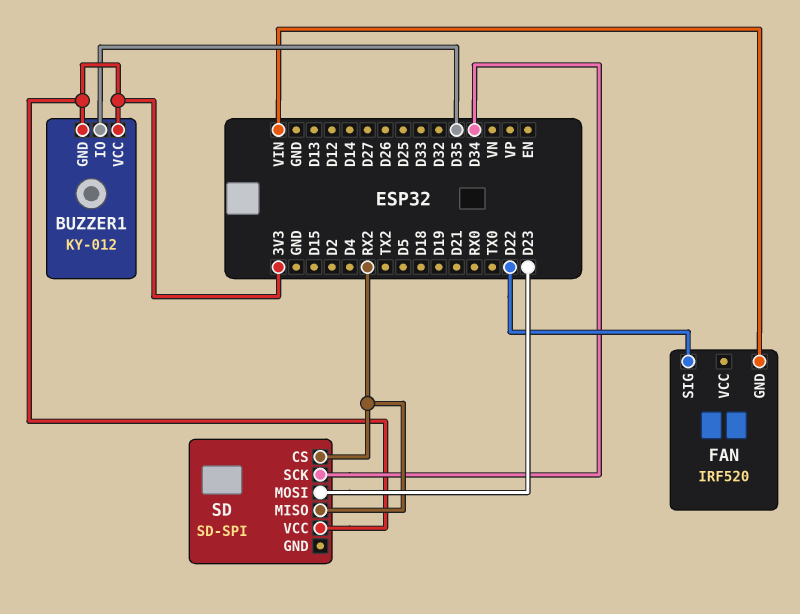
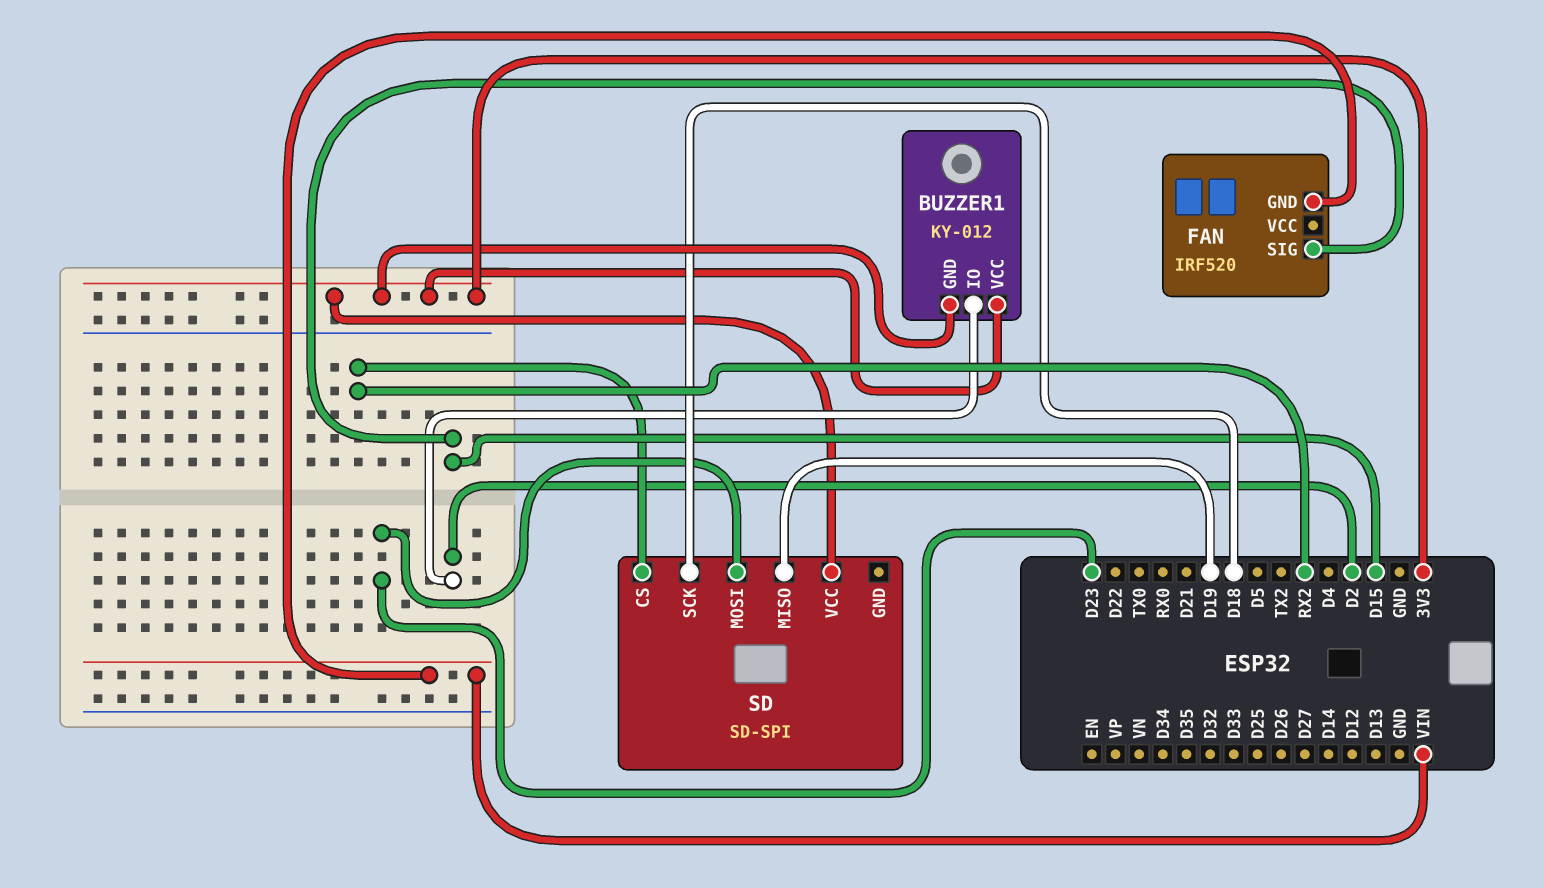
BUZZER1 pin IO: D35 -> D2
FAN pin SIG: D22 -> D15
SD pin MISO: RX2 -> D19
SD pin SCK: D34 -> D18

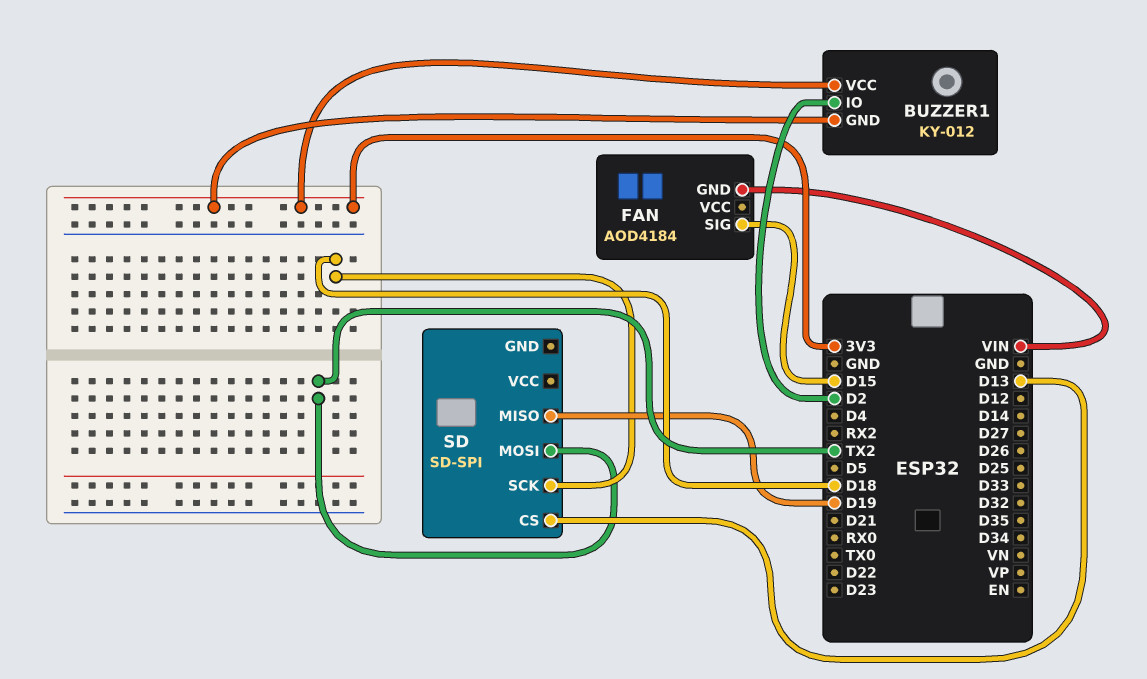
FAN: IRF520 -> AOD4184
SD pin CS: RX2 -> D13
SD pin MOSI: D23 -> TX2
SD pin VCC: 3V3 -> none

